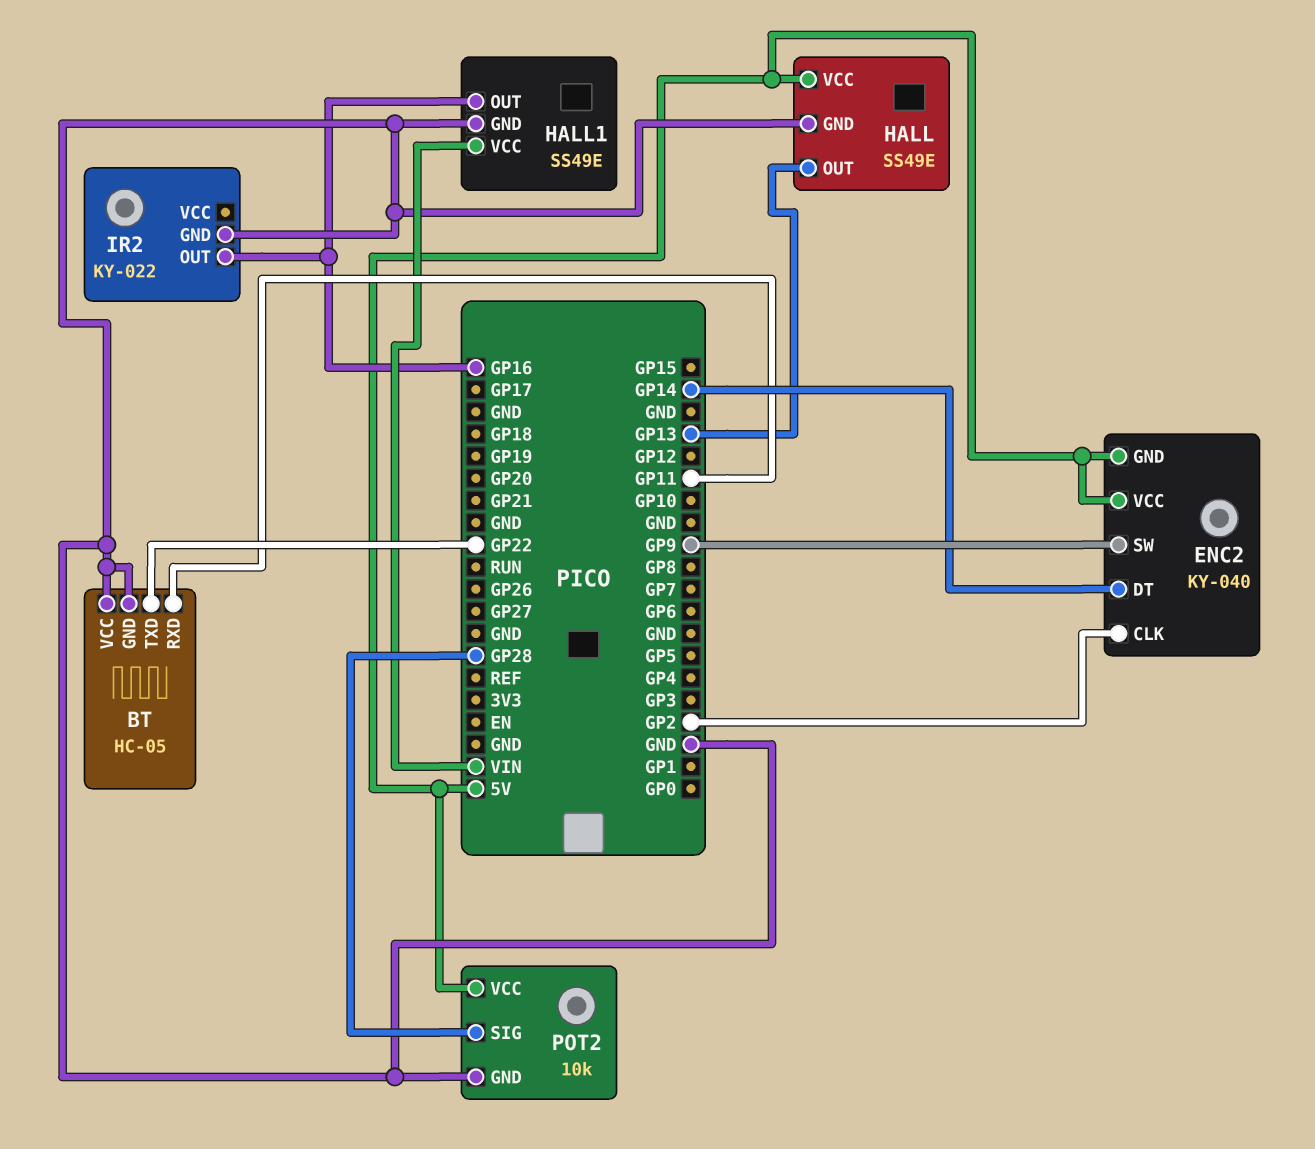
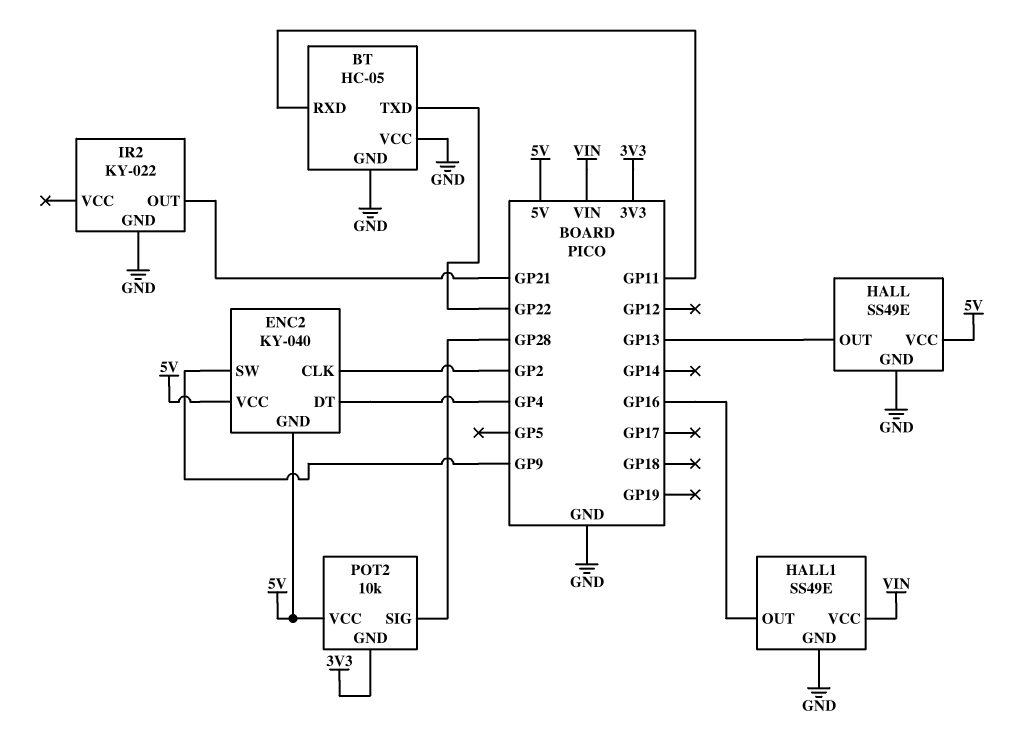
ENC2 pin DT: GP14 -> GP4
IR2 pin OUT: GP16 -> GP21
POT2 pin GND: GND -> 3V3

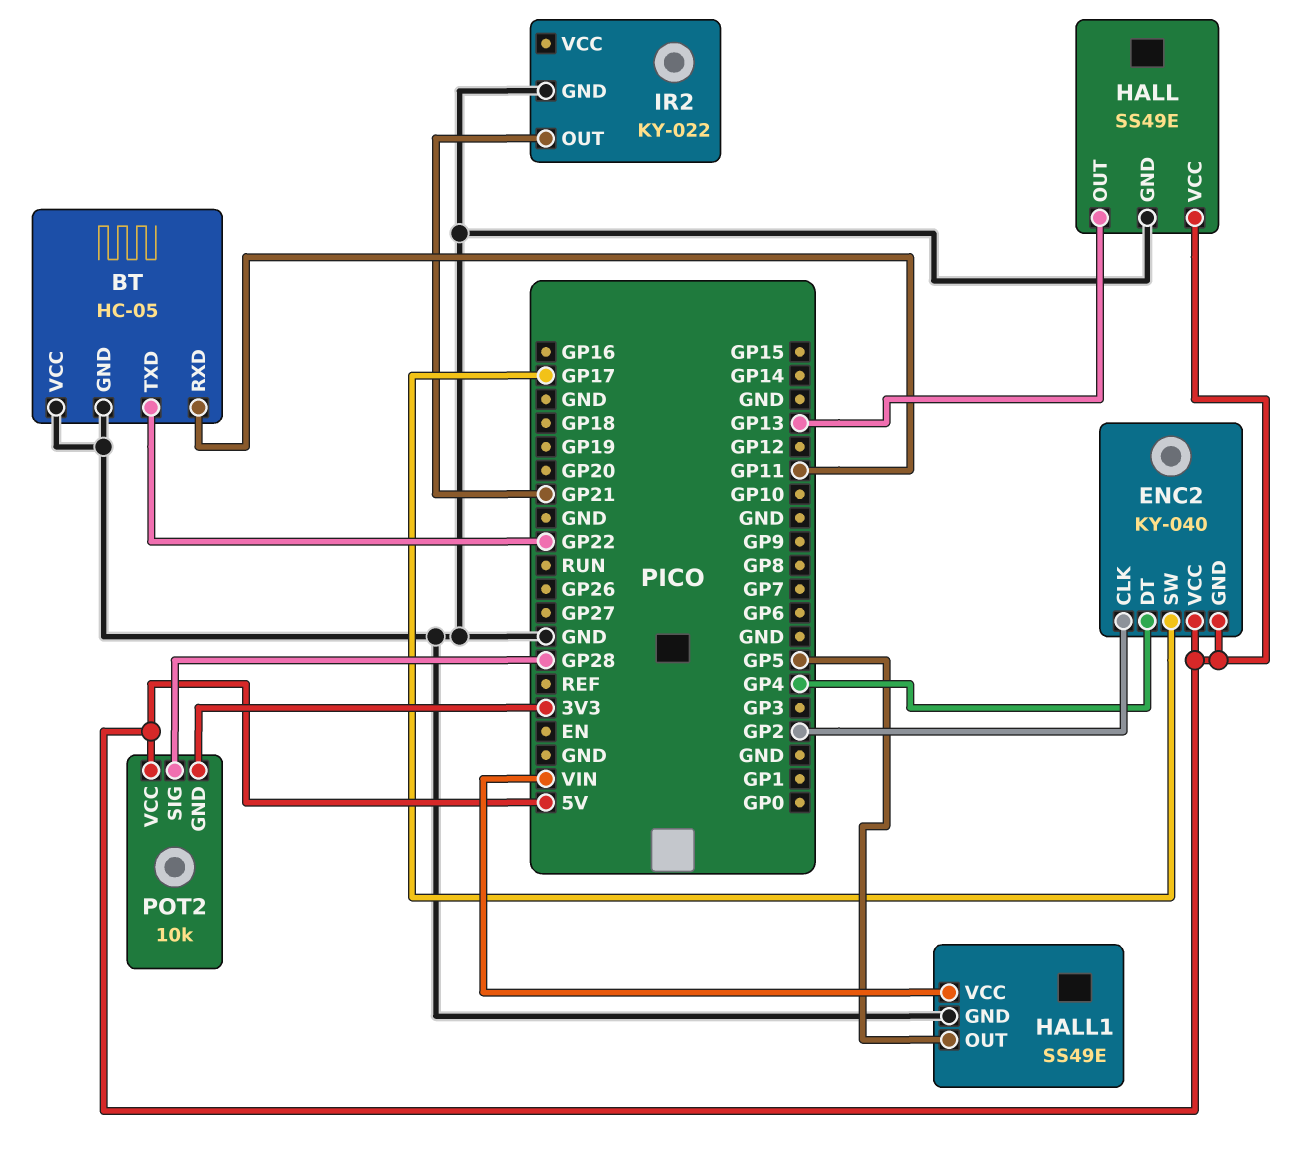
ENC2 pin SW: GP9 -> GP17
HALL1 pin OUT: GP16 -> GP5

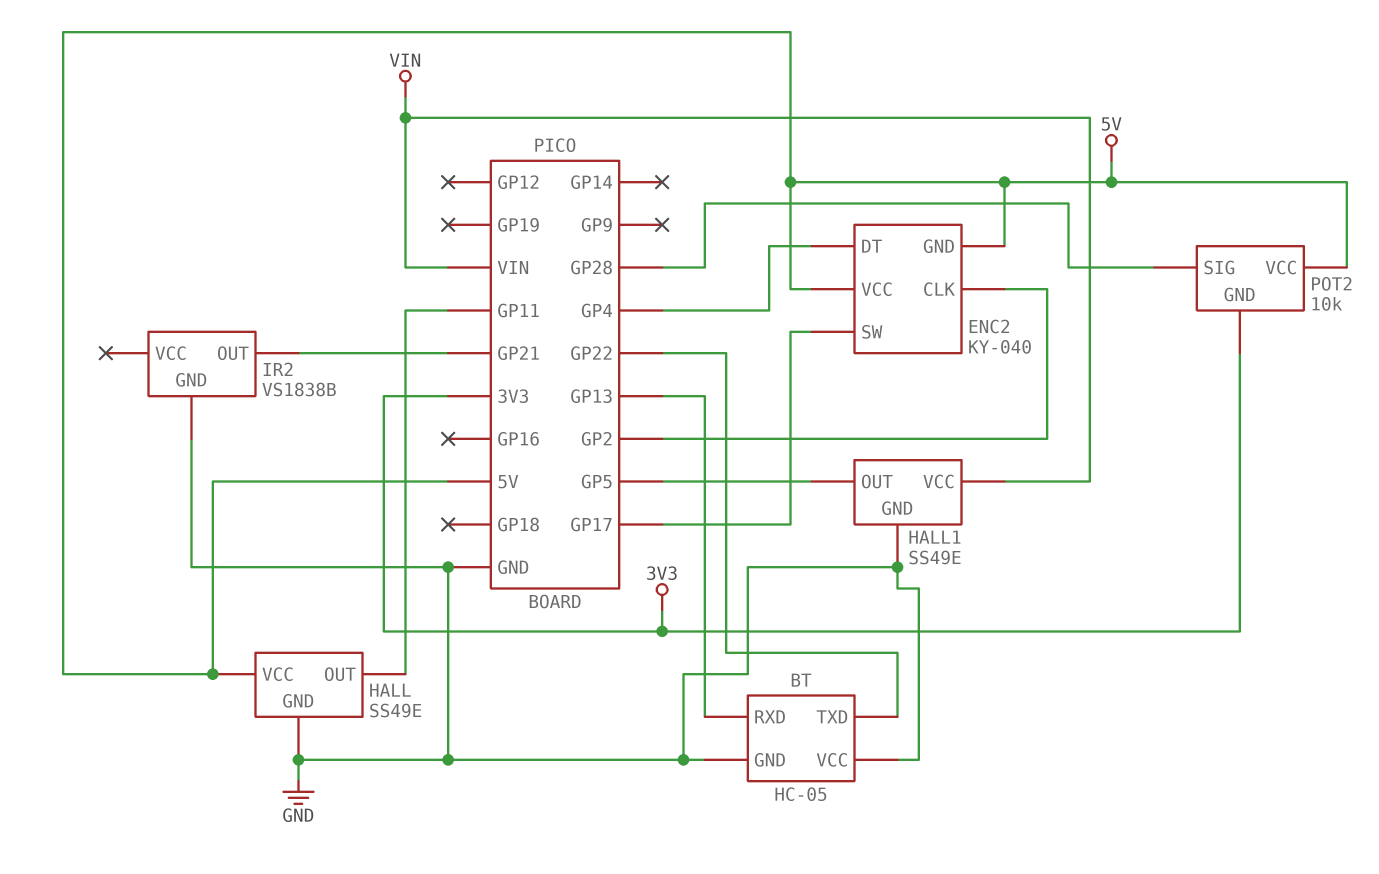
BT pin RXD: GP11 -> GP13
HALL pin OUT: GP13 -> GP11
IR2: KY-022 -> VS1838B

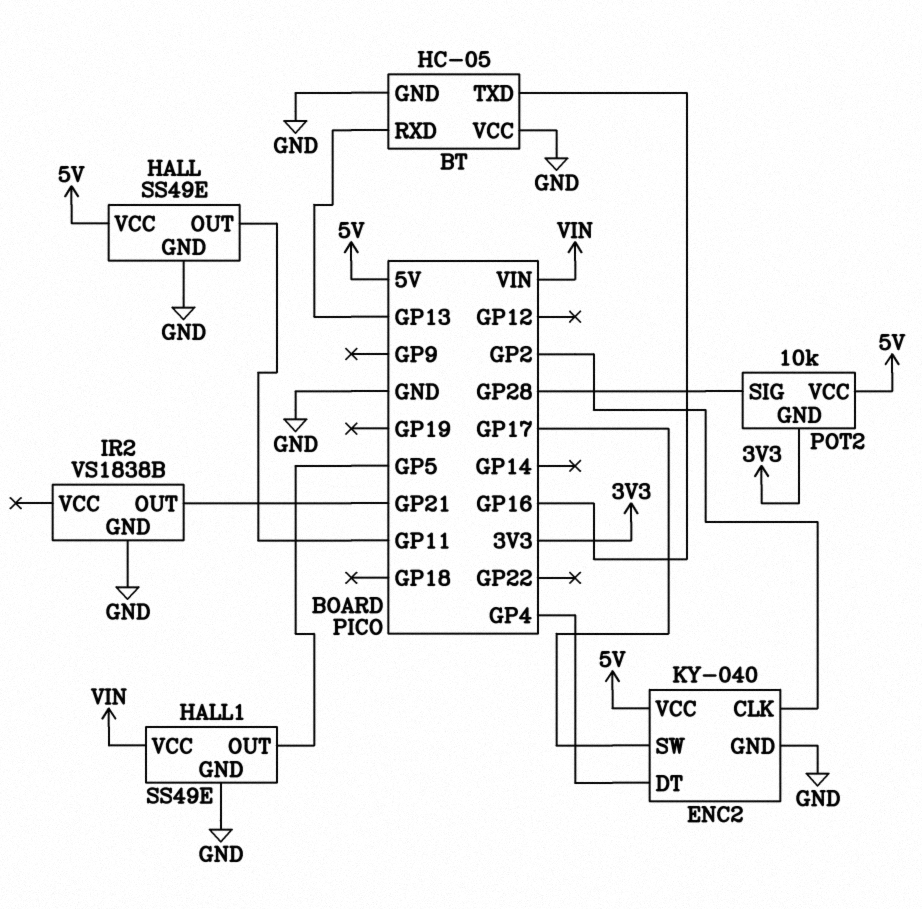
BT pin TXD: GP22 -> GP16
ENC2 pin GND: 5V -> GND

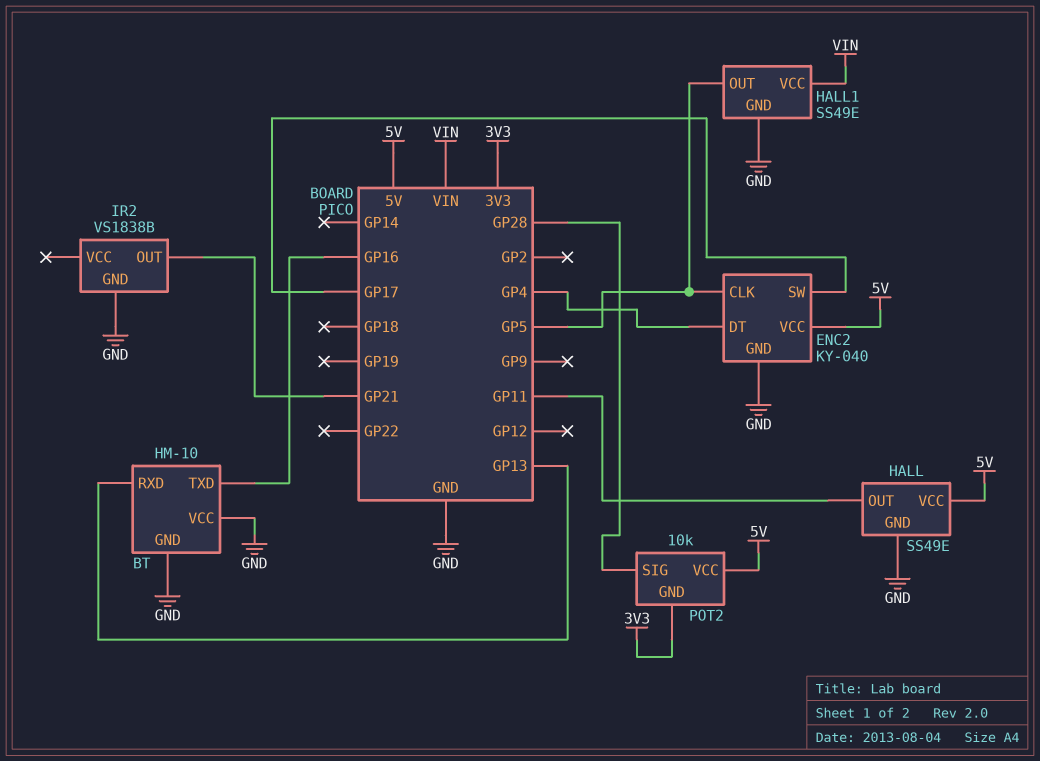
BT: HC-05 -> HM-10
ENC2 pin CLK: GP2 -> GP5

